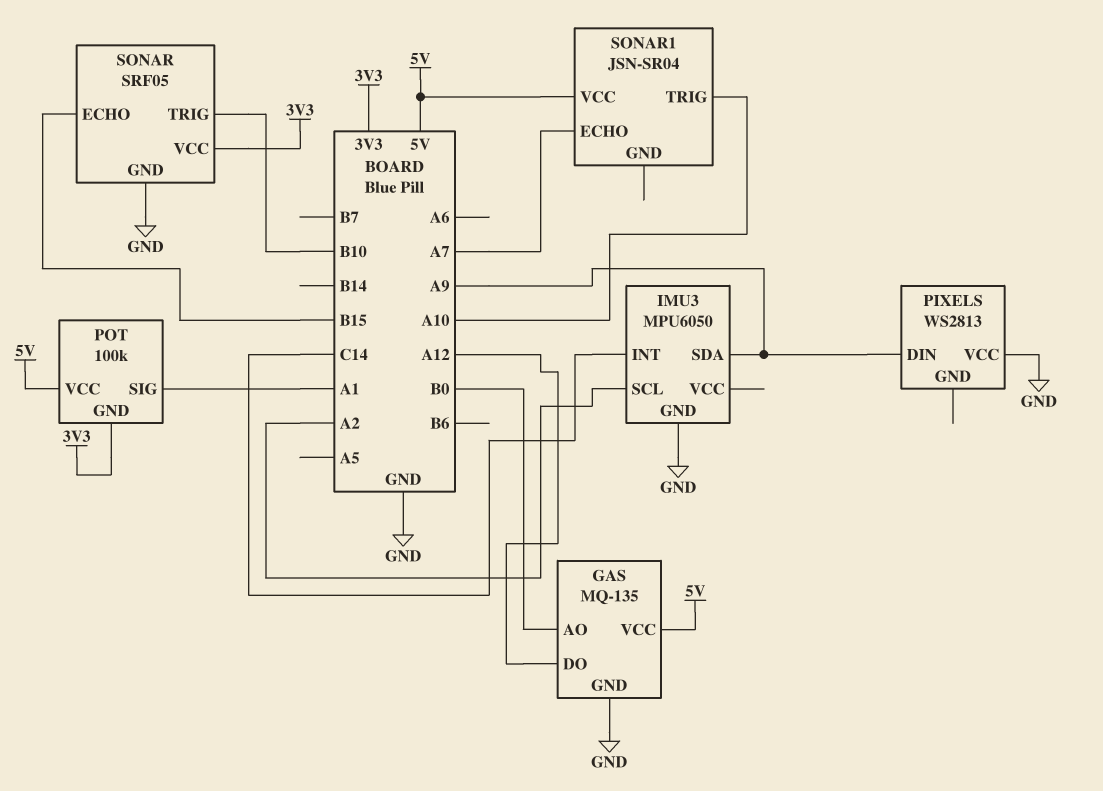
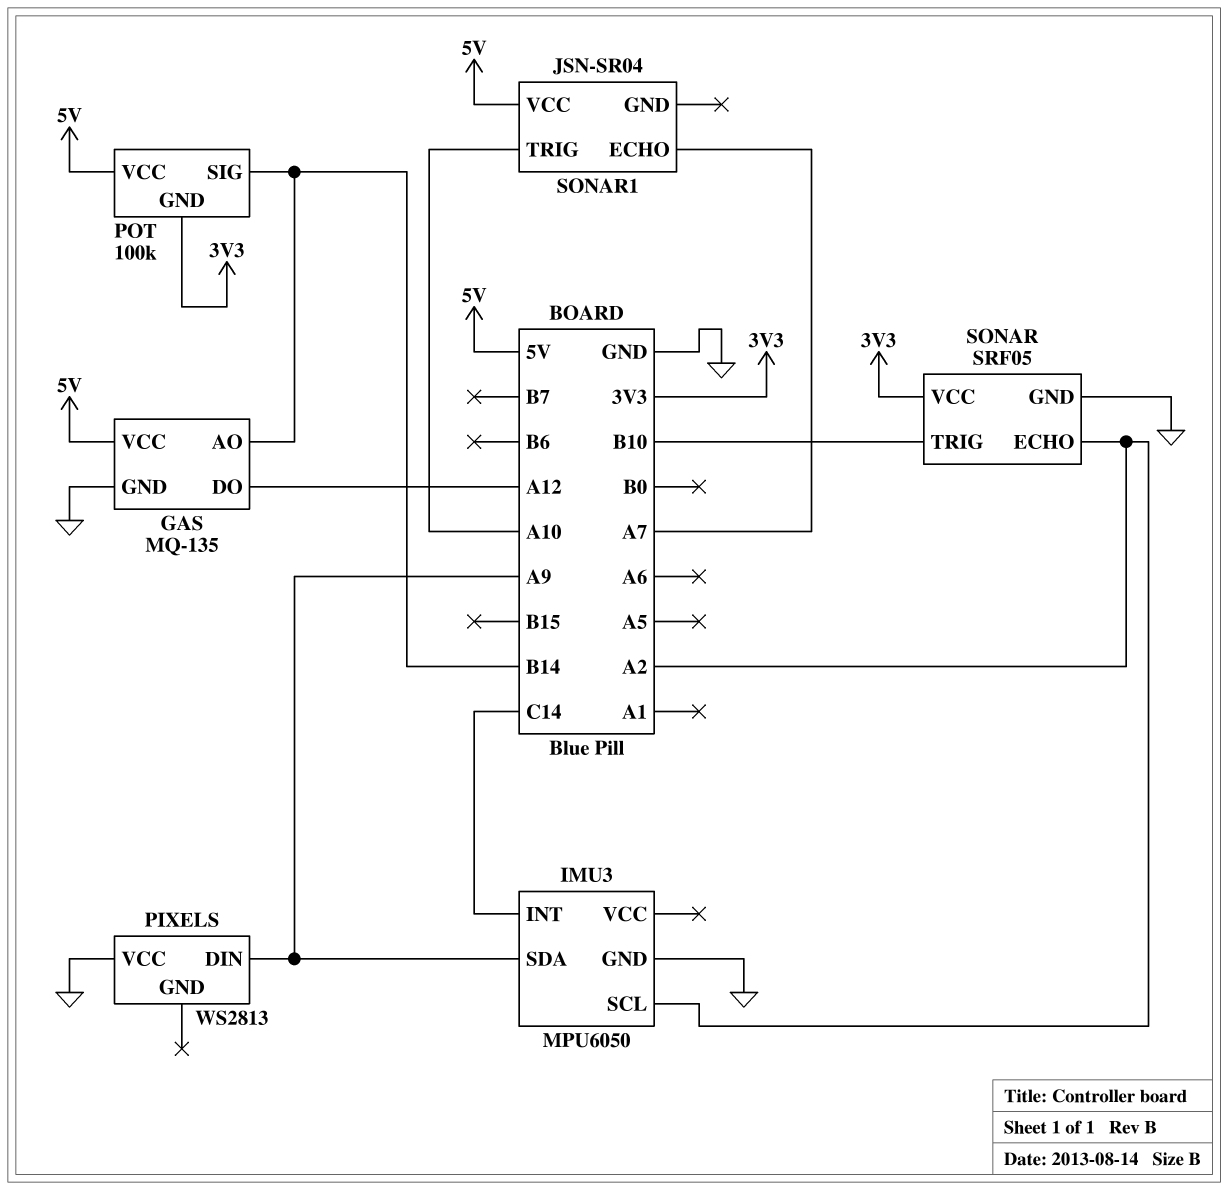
GAS pin AO: B0 -> B14
POT pin SIG: A1 -> B14
SONAR pin ECHO: B15 -> A2

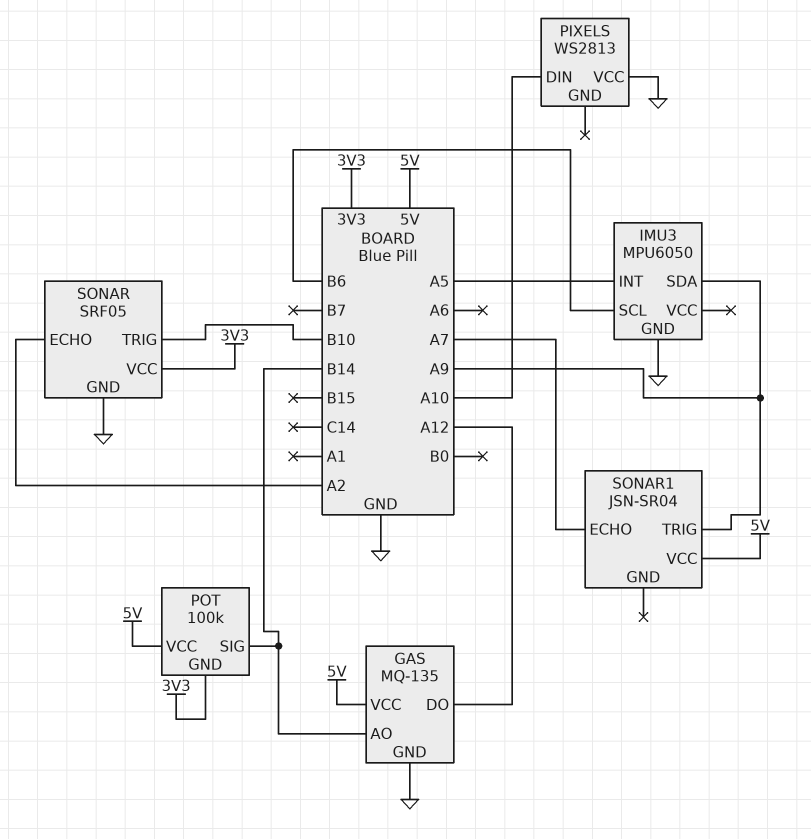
IMU3 pin INT: C14 -> A5
IMU3 pin SCL: A2 -> B6
PIXELS pin DIN: A9 -> A10
SONAR1 pin TRIG: A10 -> A9

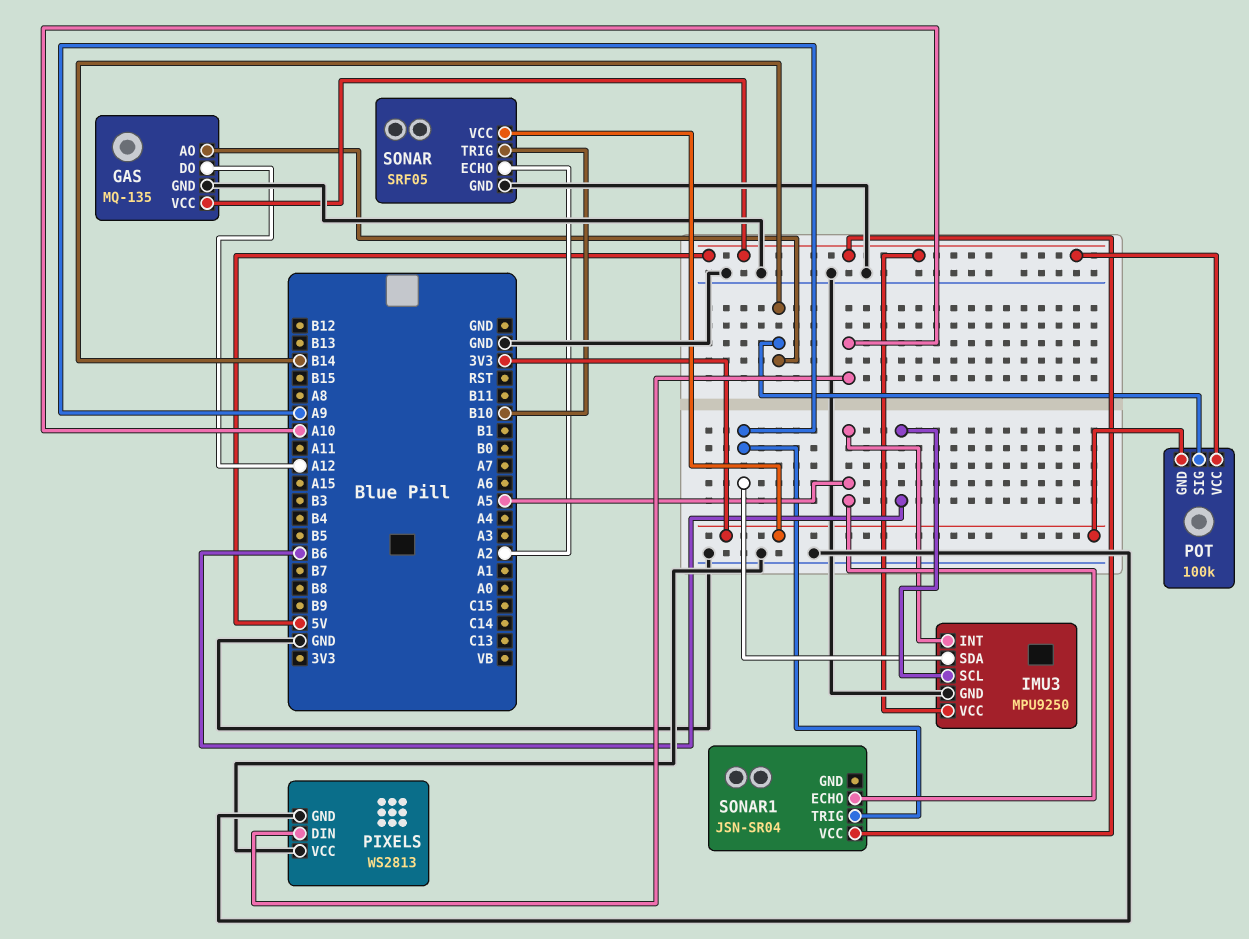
IMU3: MPU6050 -> MPU9250
IMU3 pin VCC: none -> 5V
PIXELS pin GND: none -> GND
SONAR1 pin ECHO: A7 -> A5

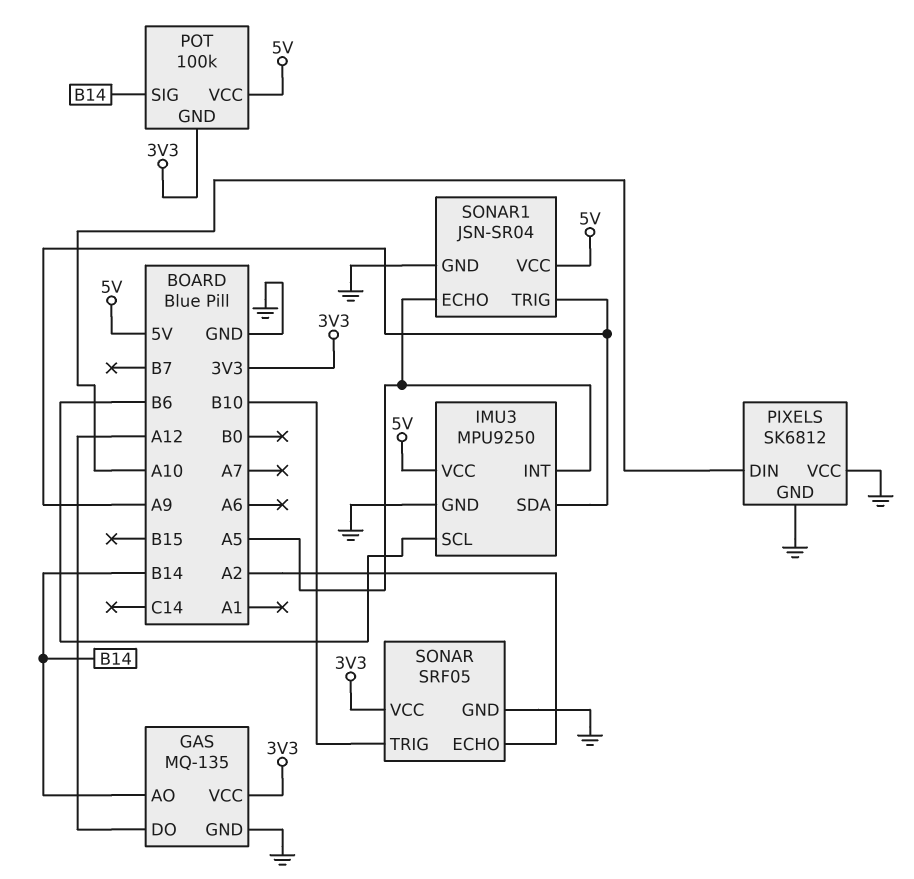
GAS pin VCC: 5V -> 3V3
PIXELS: WS2813 -> SK6812
SONAR1 pin GND: none -> GND

